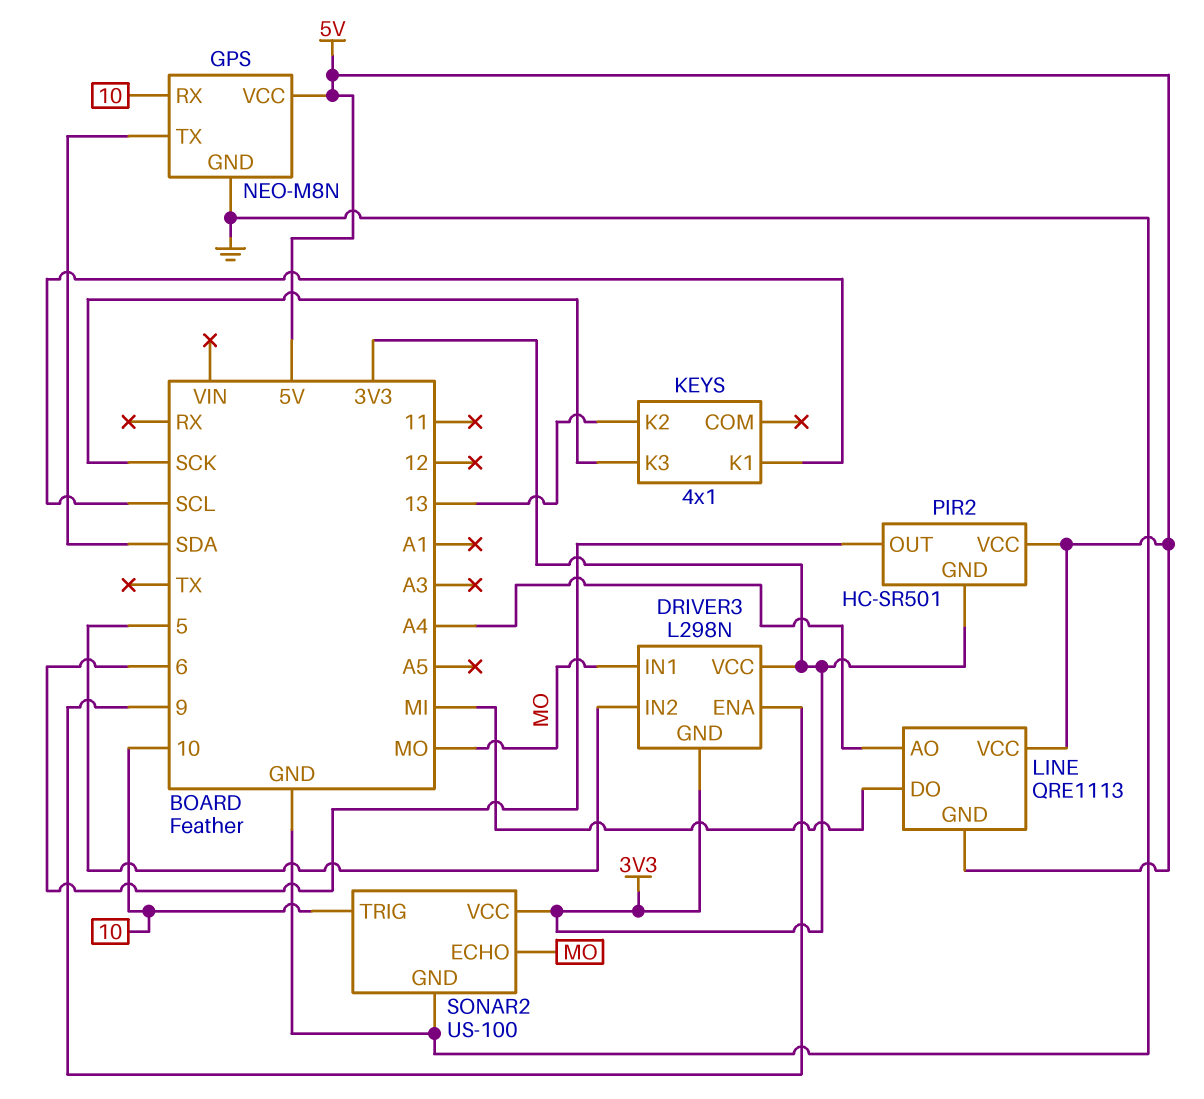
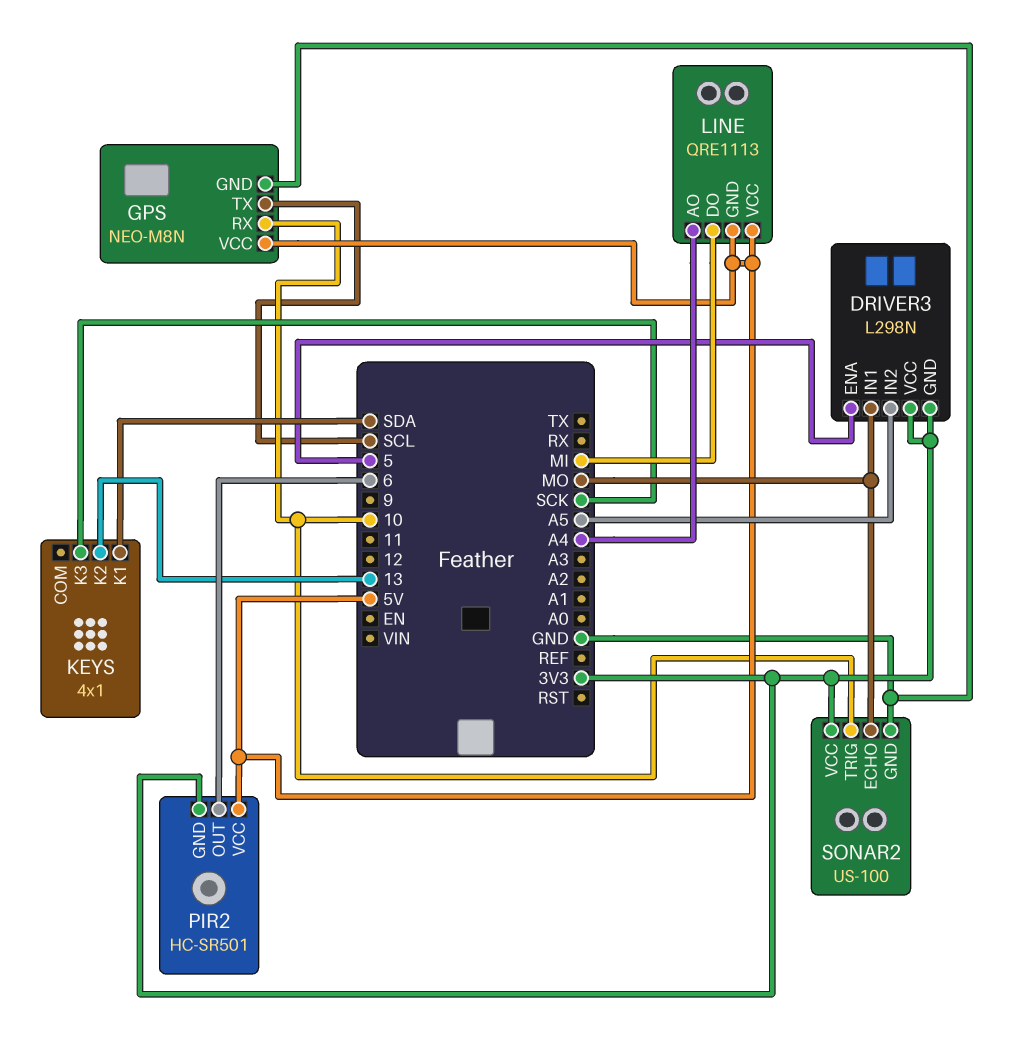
DRIVER3 pin ENA: 9 -> 5
DRIVER3 pin IN2: 5 -> A5
GPS pin TX: SDA -> SCL
KEYS pin K1: SCL -> SDA

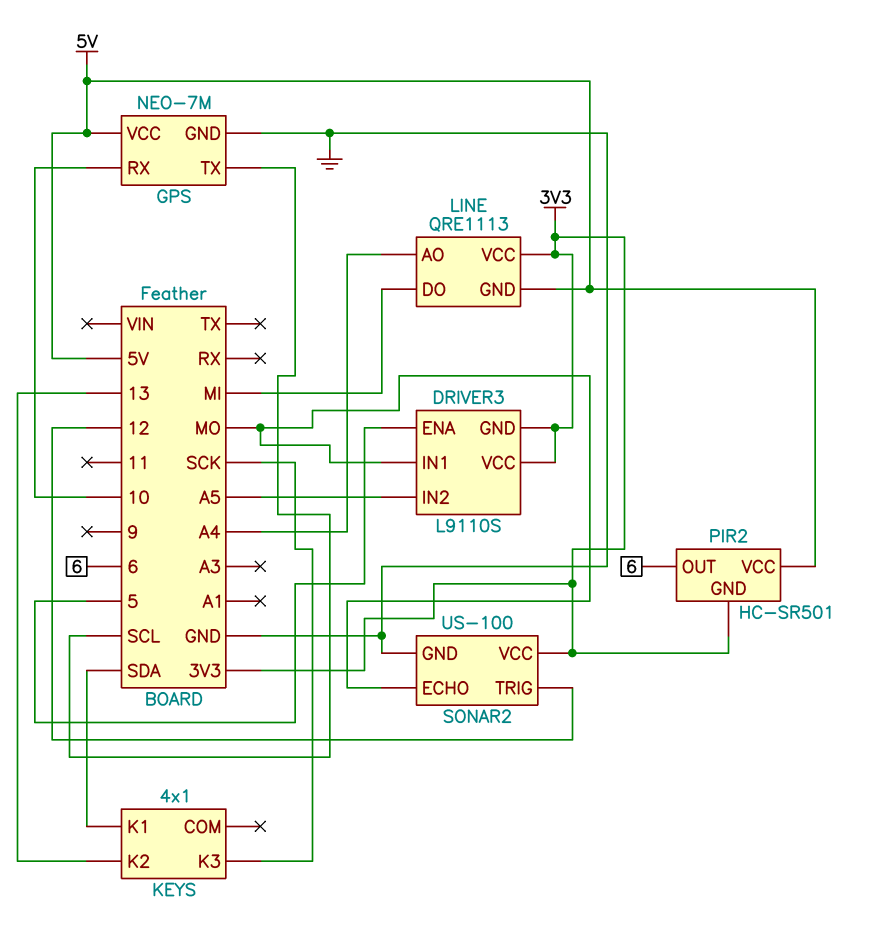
DRIVER3: L298N -> L9110S
GPS: NEO-M8N -> NEO-7M
LINE pin VCC: 5V -> 3V3
SONAR2 pin TRIG: 10 -> 12

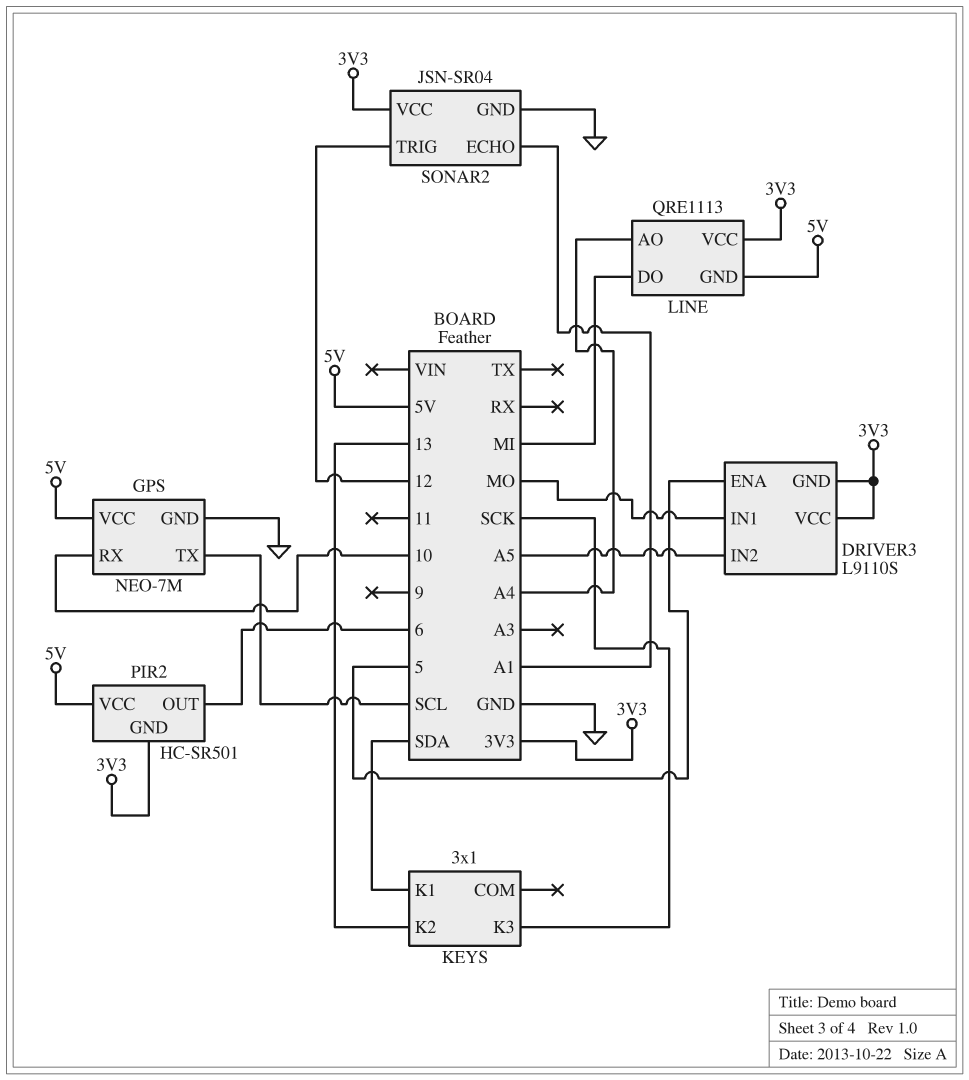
KEYS: 4x1 -> 3x1
SONAR2: US-100 -> JSN-SR04
SONAR2 pin ECHO: MO -> A1

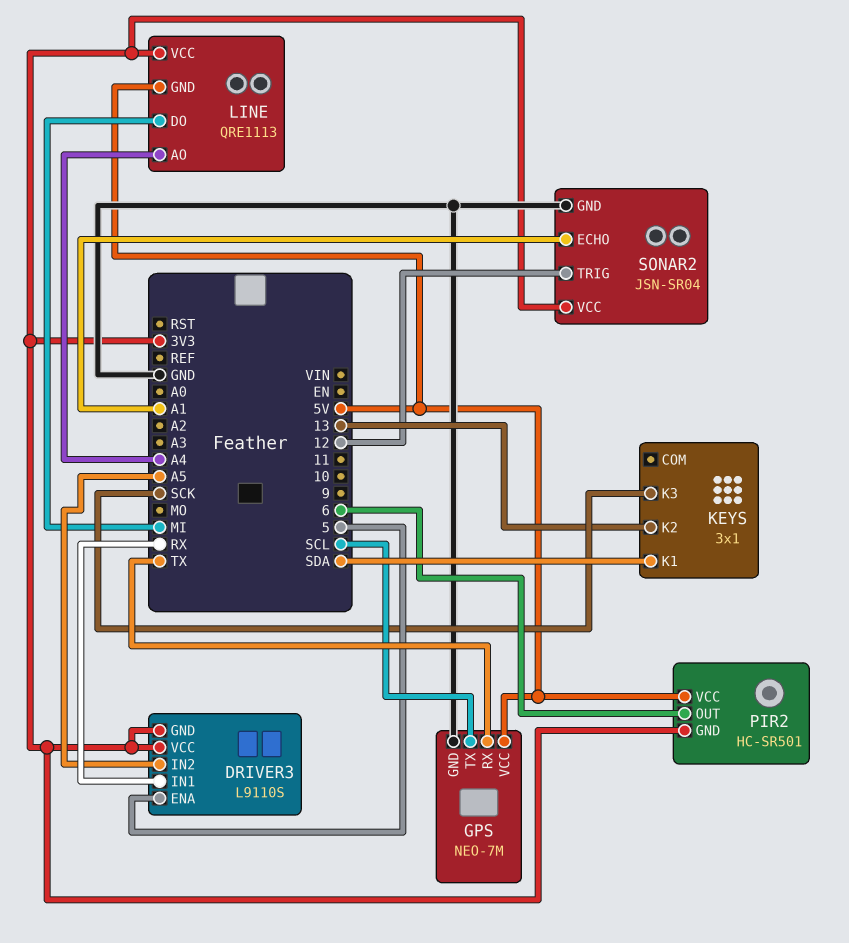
DRIVER3 pin IN1: MO -> RX
GPS pin RX: 10 -> TX

